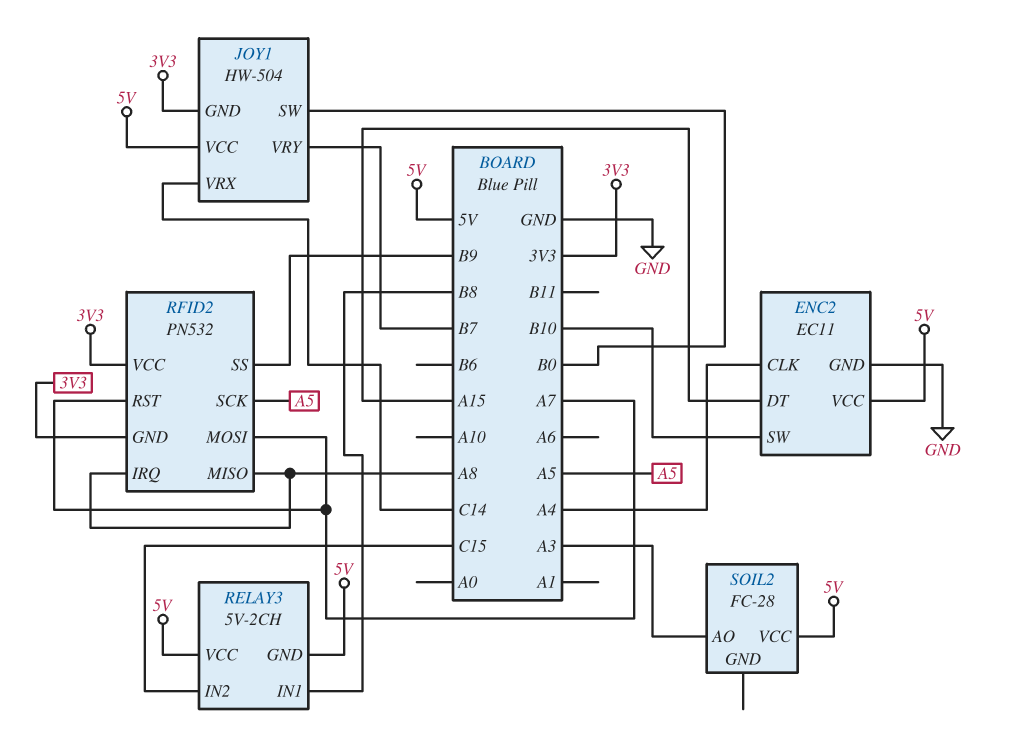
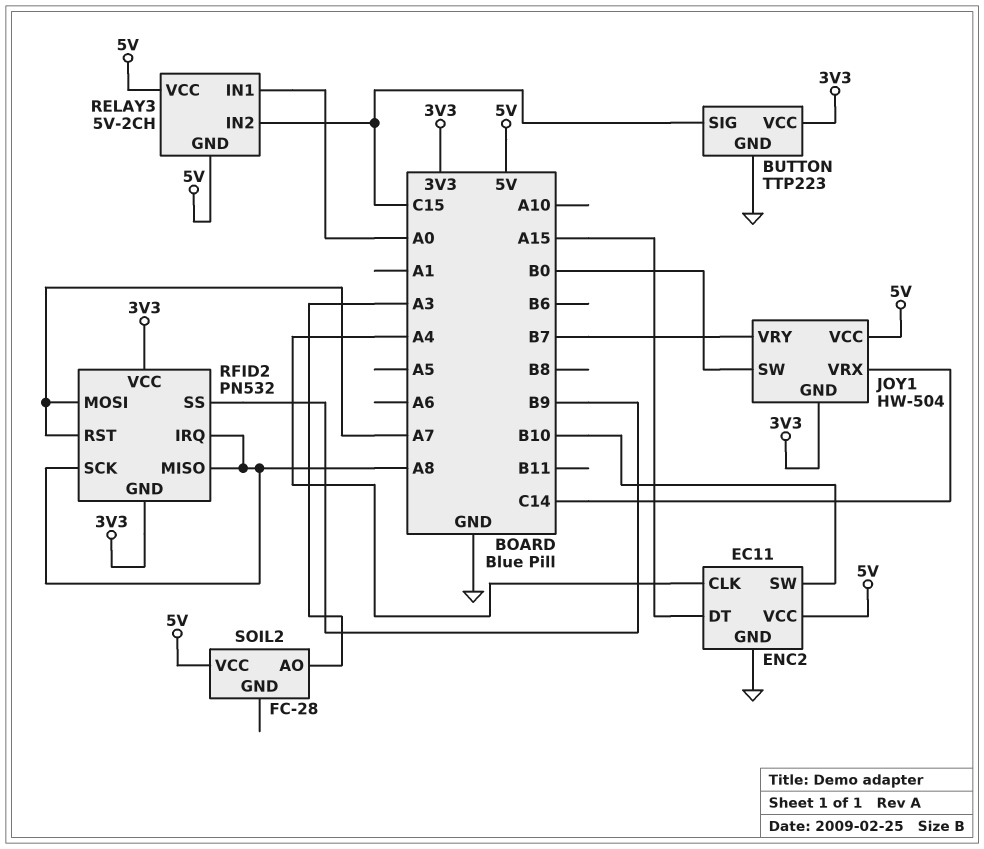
BUTTON: none -> TTP223
BUTTON pin GND: none -> GND
BUTTON pin SIG: none -> C15
BUTTON pin VCC: none -> 3V3
RELAY3 pin IN1: B8 -> A0
RFID2 pin SCK: A5 -> A8

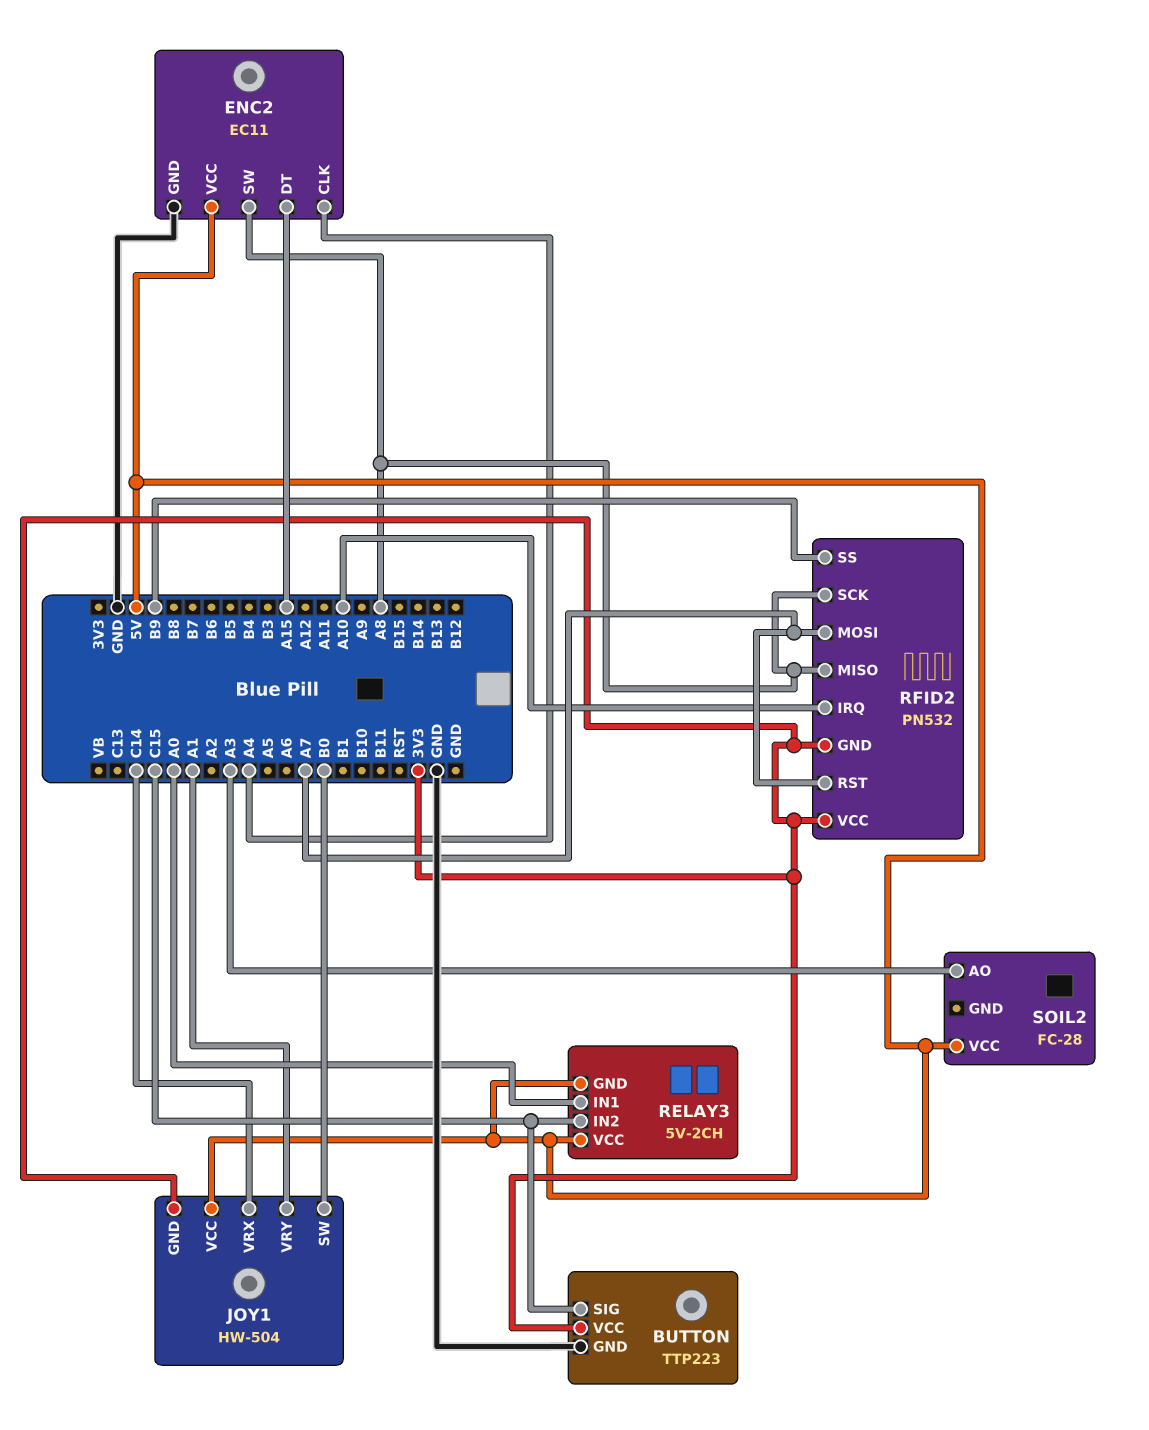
ENC2 pin SW: B10 -> A8
JOY1 pin VRY: B7 -> A1
RFID2 pin IRQ: A8 -> A10

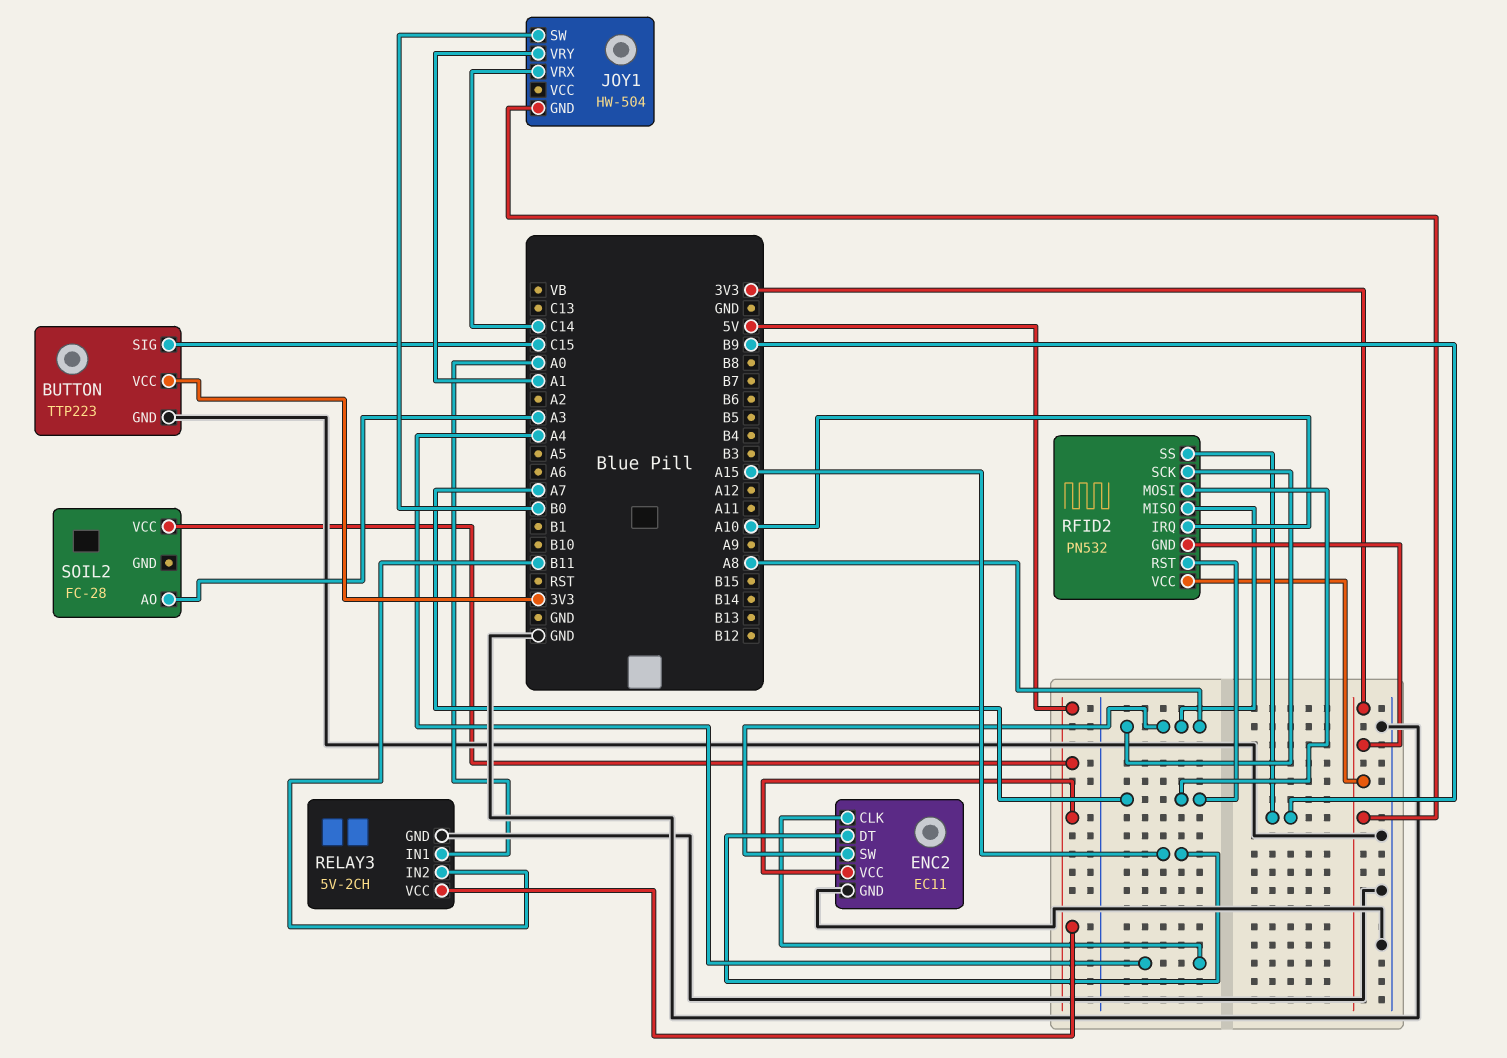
JOY1 pin VCC: 5V -> none
RELAY3 pin GND: 5V -> GND
RELAY3 pin IN2: C15 -> B11

